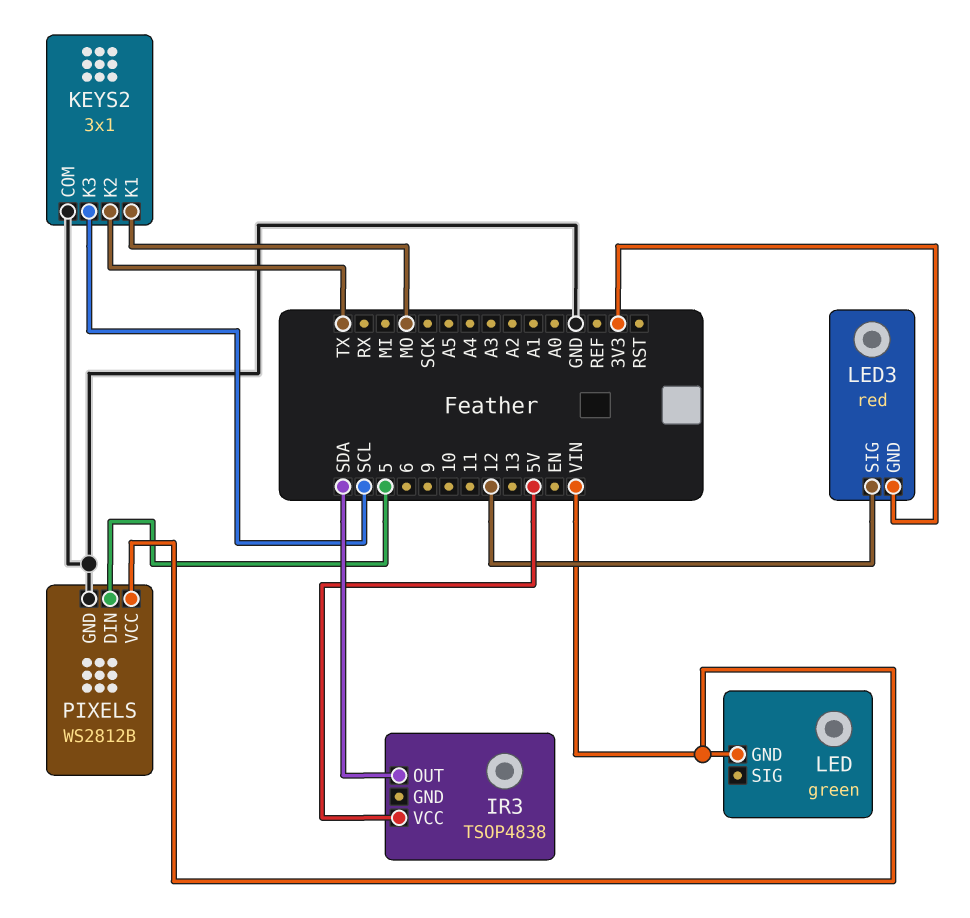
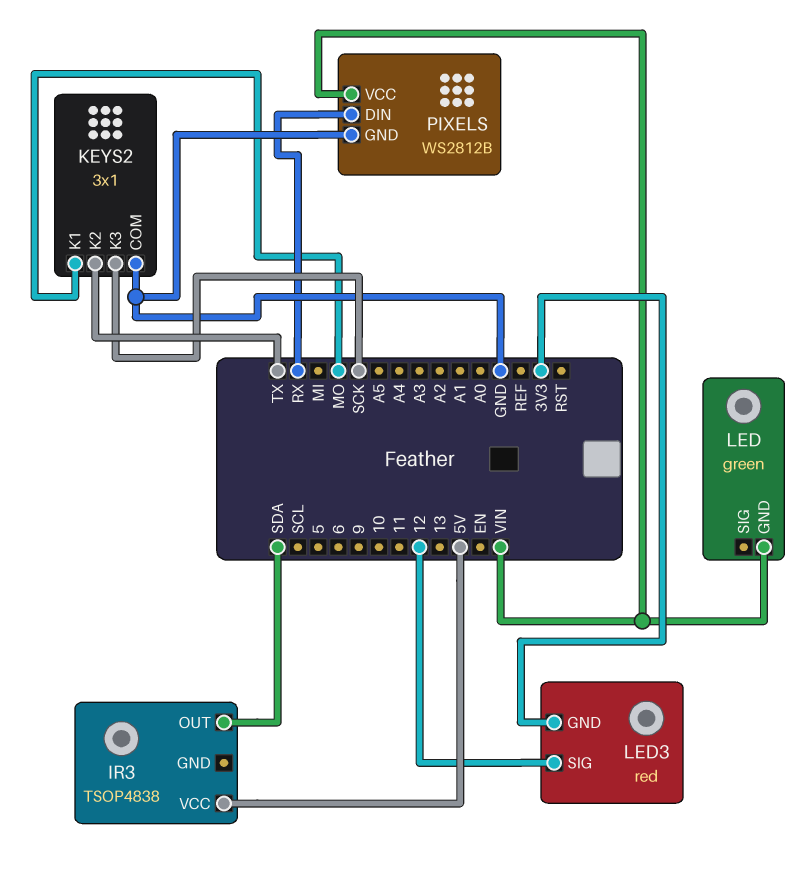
KEYS2 pin K3: SCL -> SCK
PIXELS pin DIN: 5 -> RX

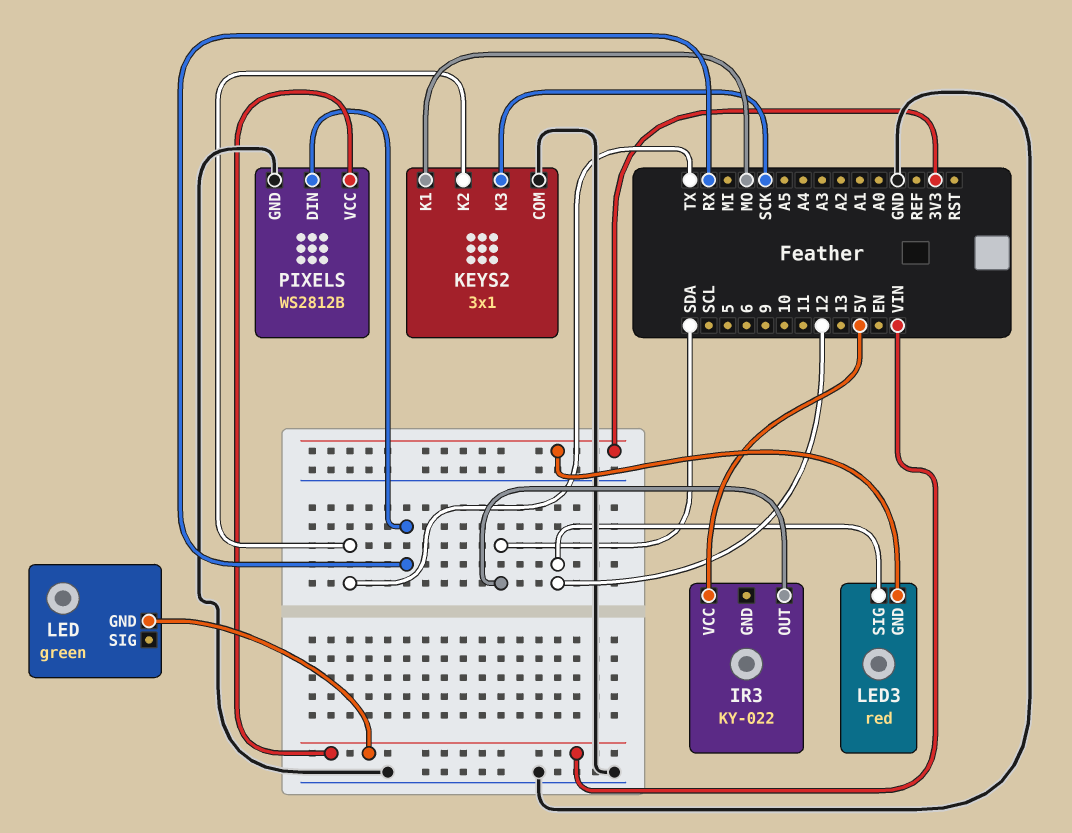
IR3: TSOP4838 -> KY-022

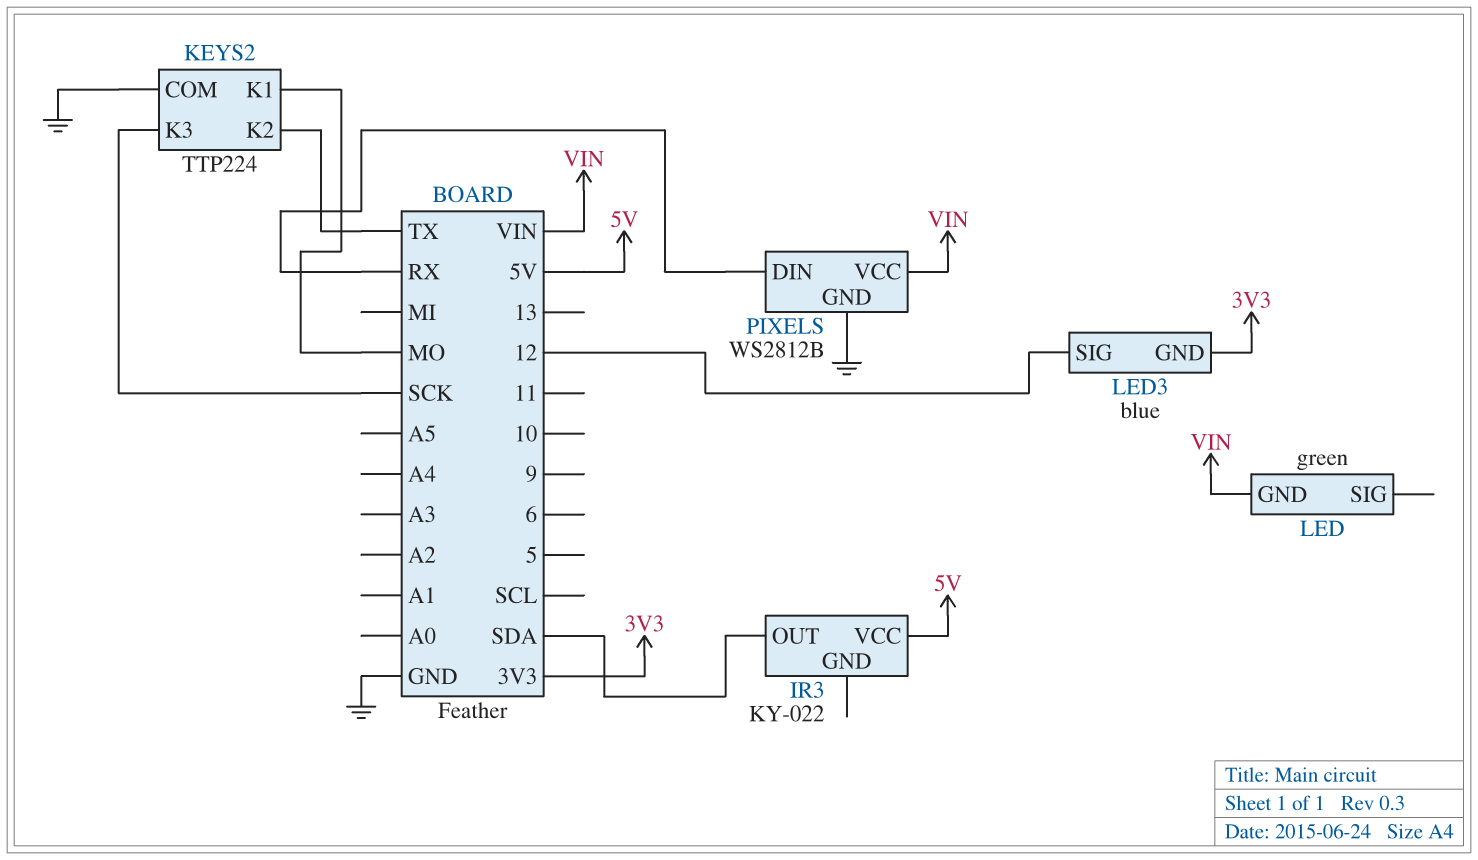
KEYS2: 3x1 -> TTP224
LED3: red -> blue

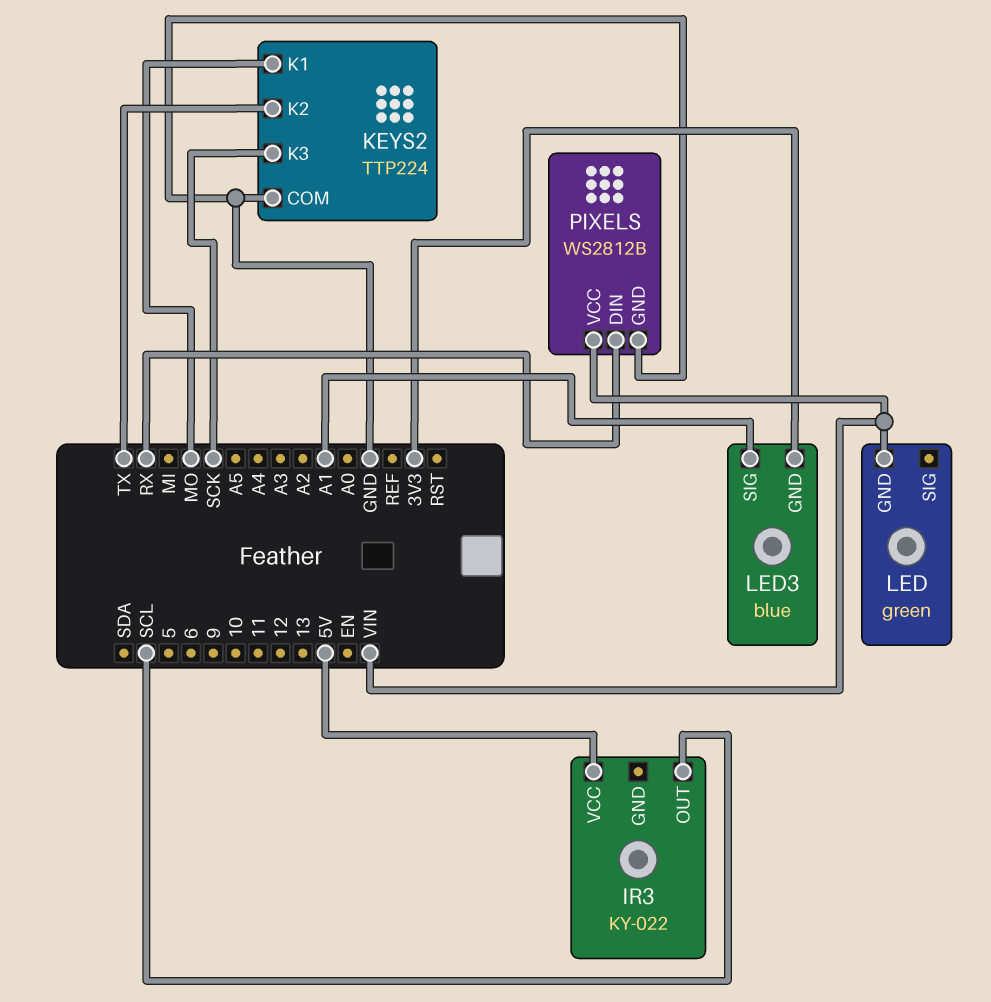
IR3 pin OUT: SDA -> SCL
LED3 pin SIG: 12 -> A1

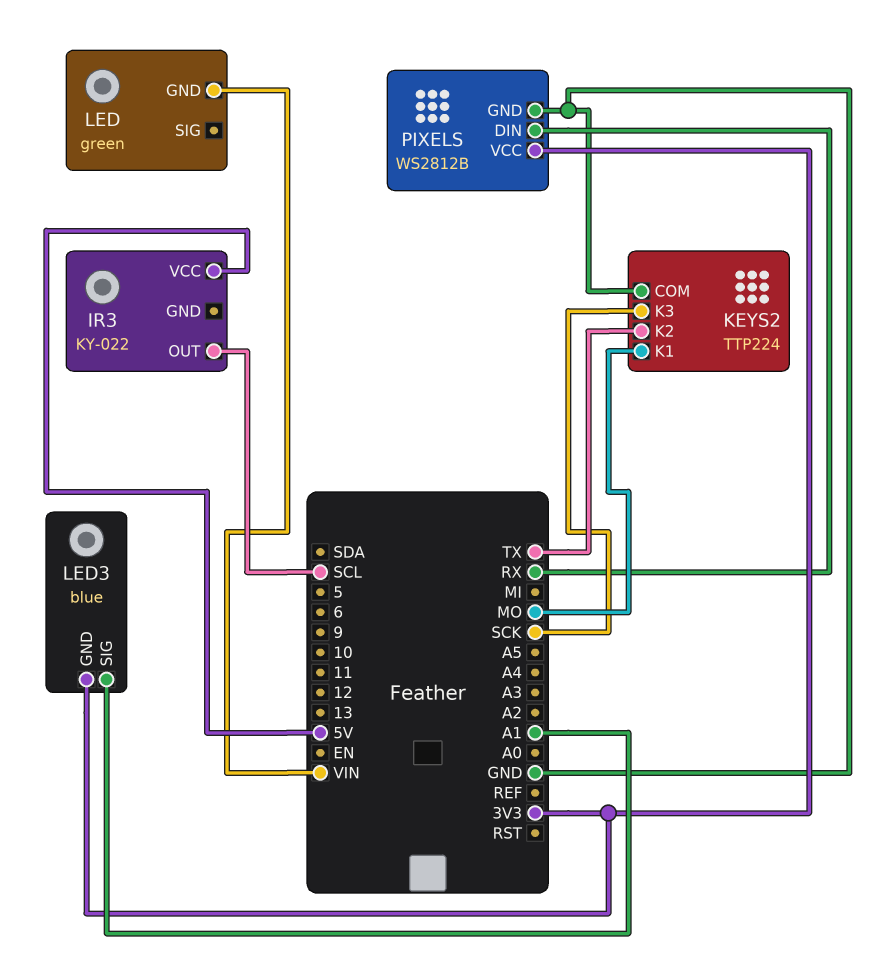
PIXELS pin VCC: VIN -> 3V3

